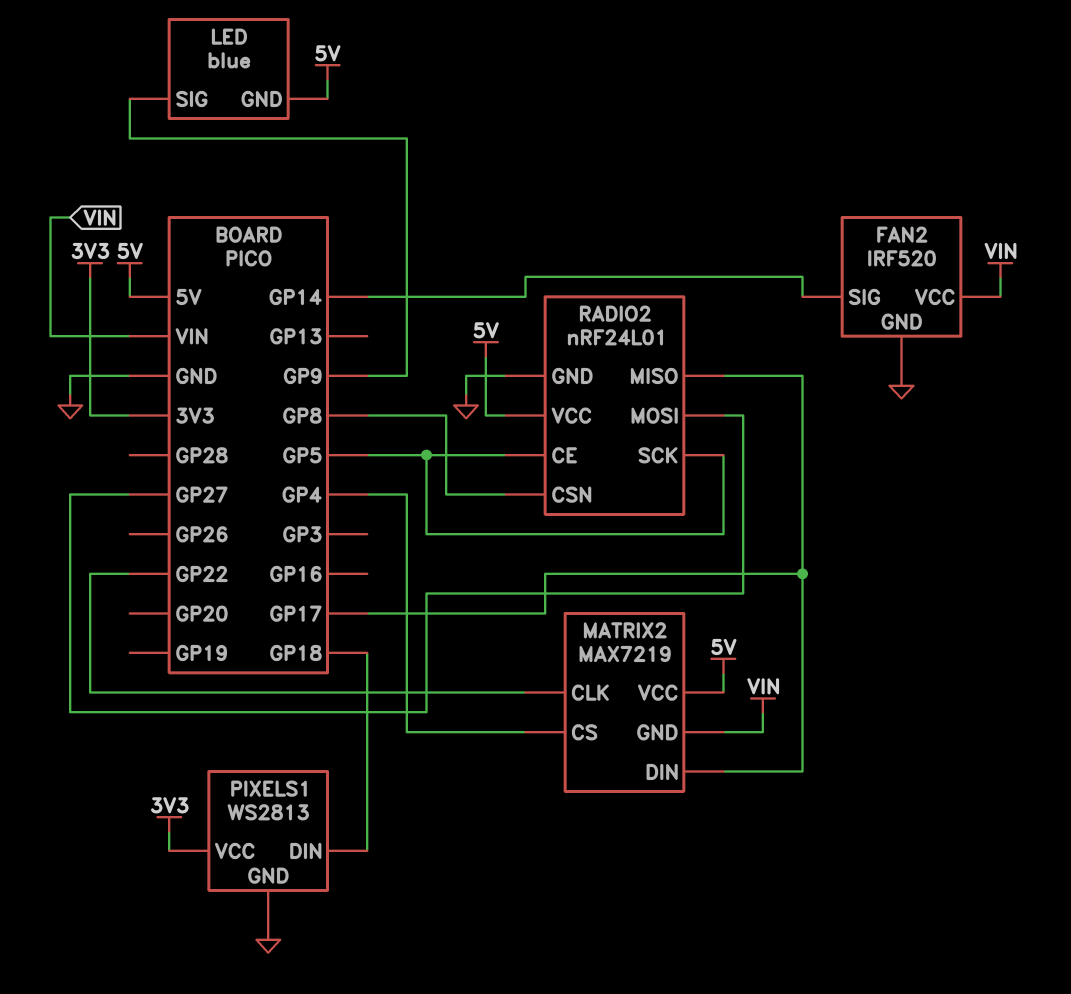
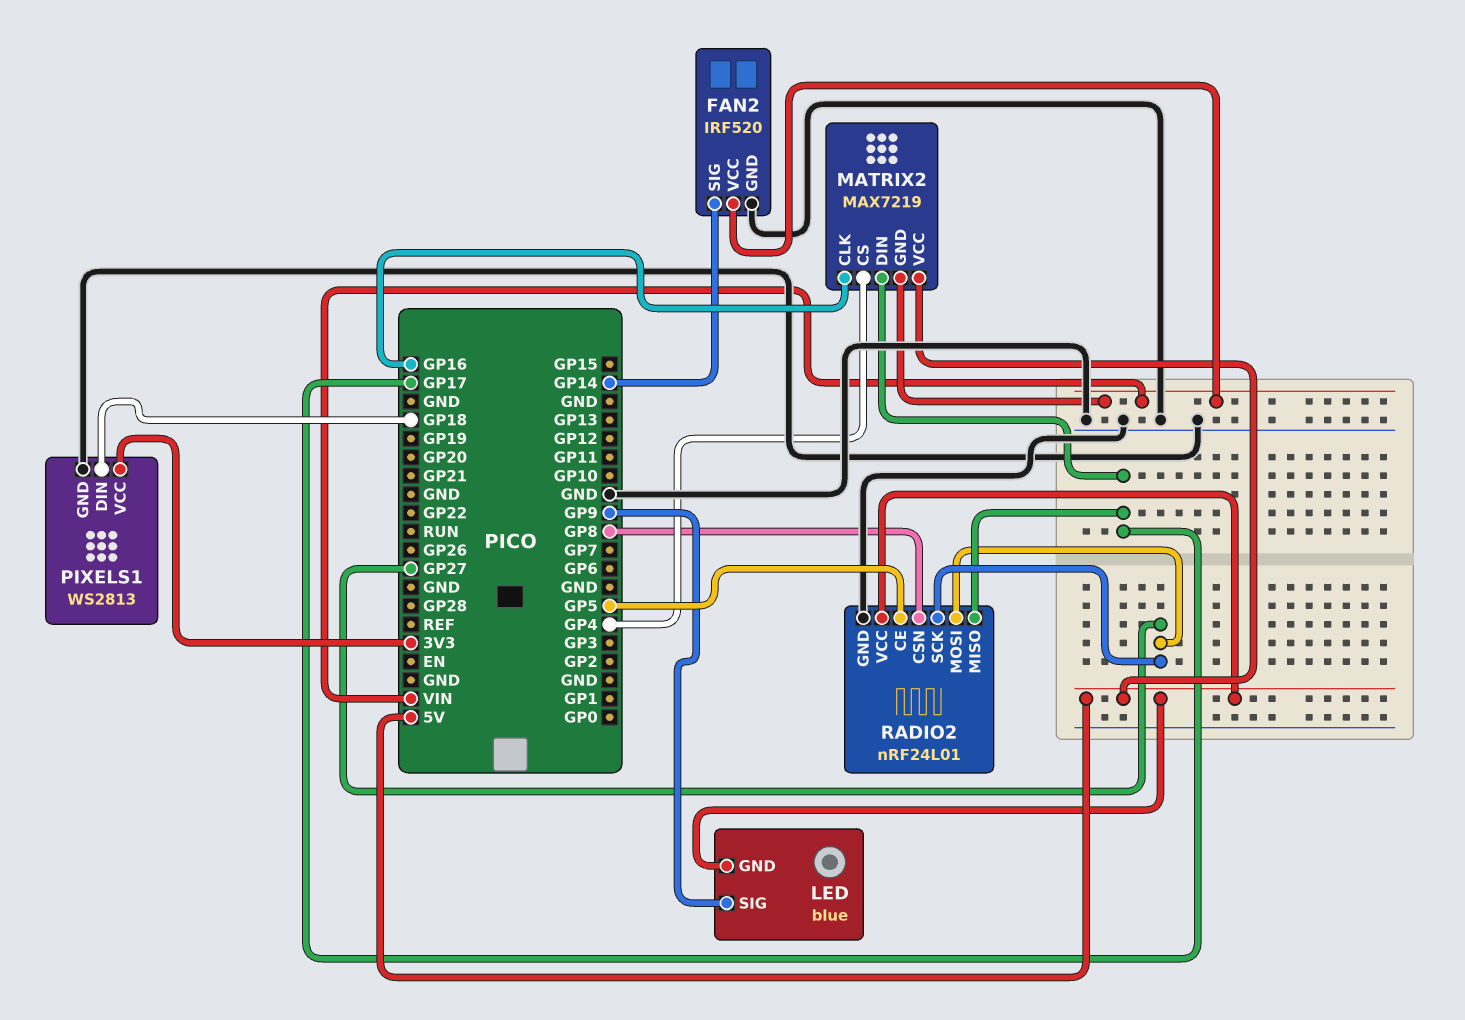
MATRIX2 pin CLK: GP22 -> GP16
RADIO2 pin SCK: GP5 -> GP27

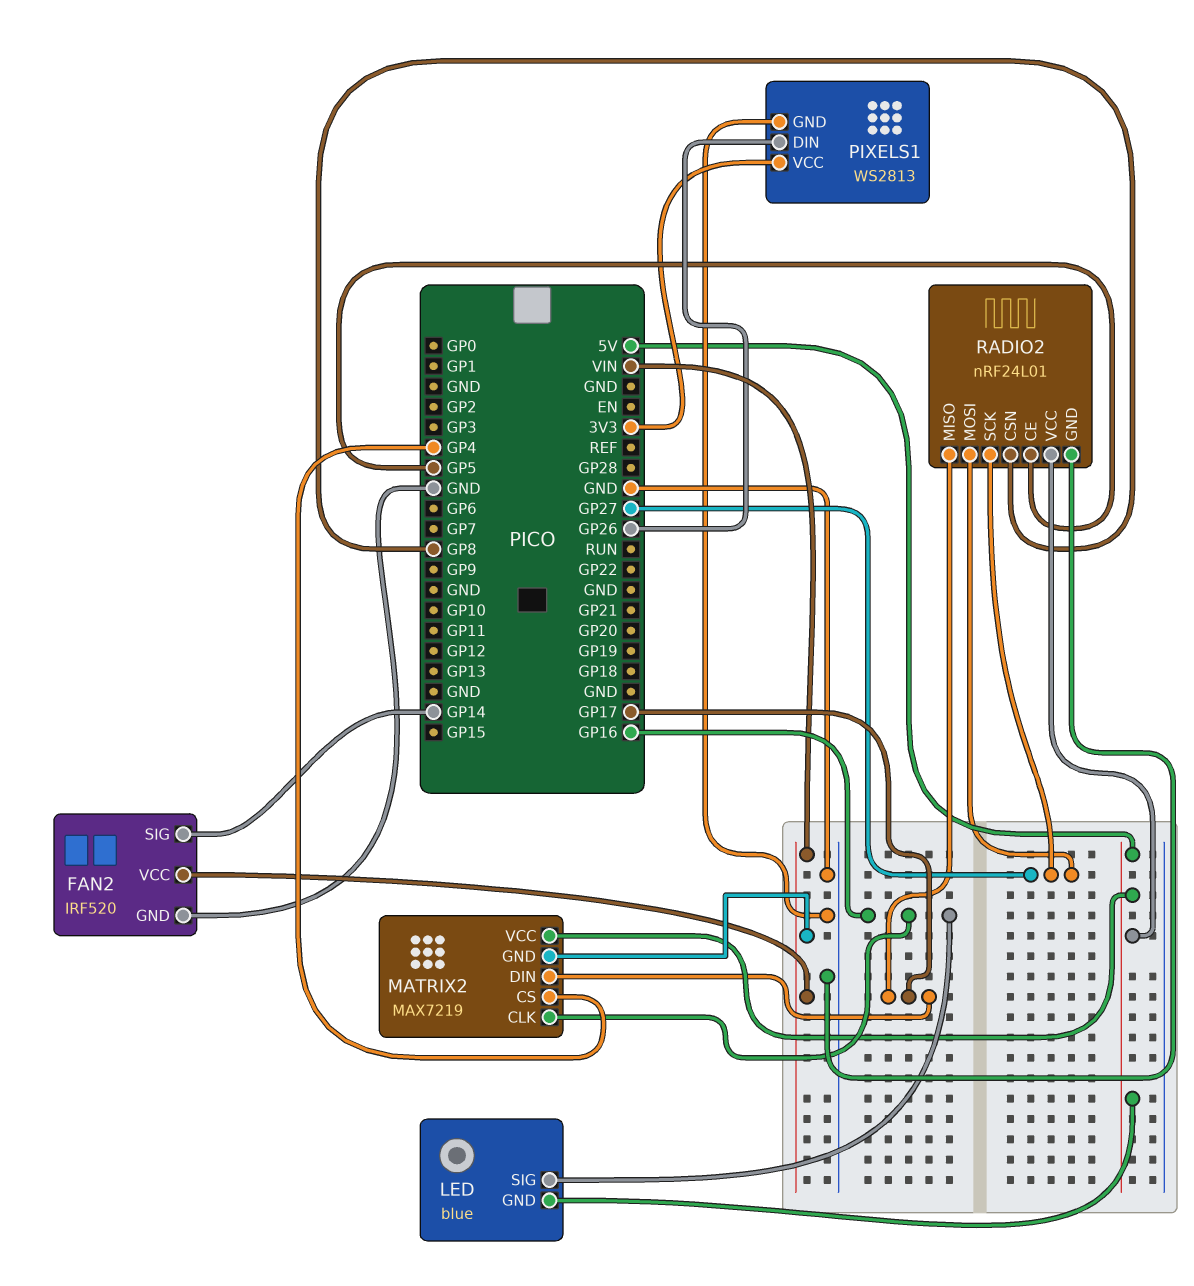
LED pin SIG: GP9 -> GP16
PIXELS1 pin DIN: GP18 -> GP26

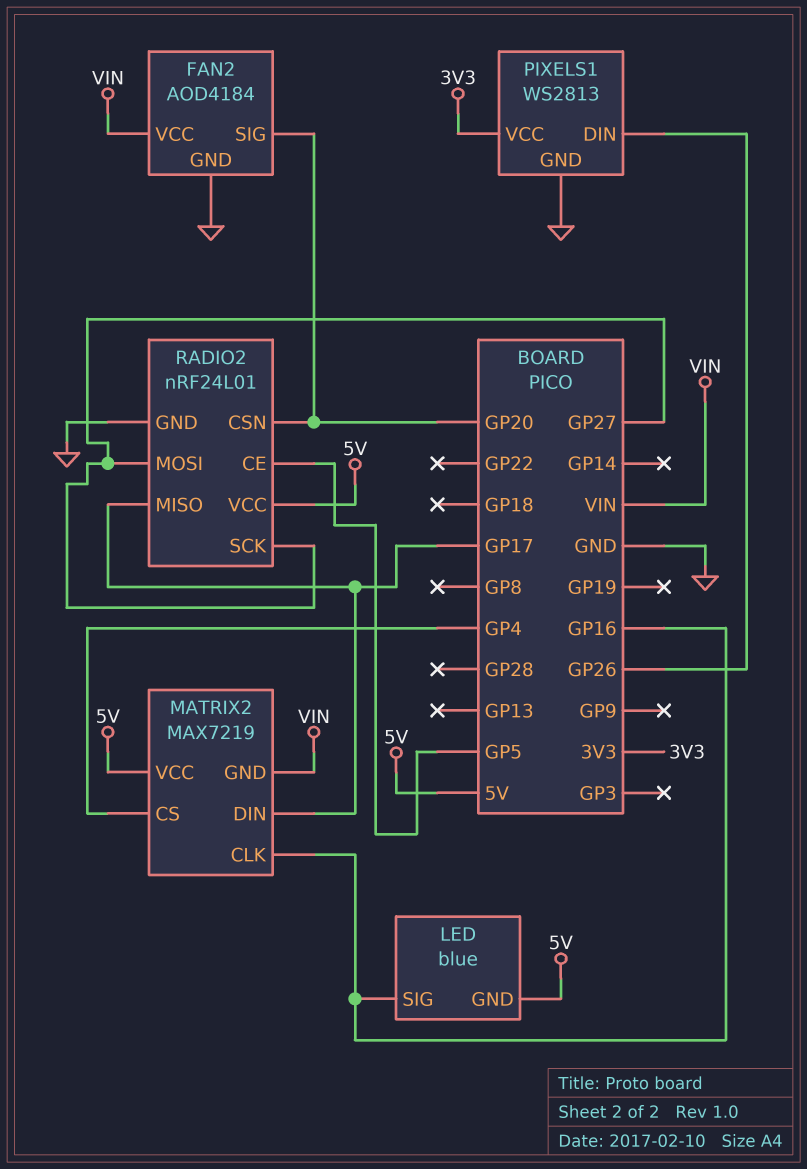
FAN2: IRF520 -> AOD4184
FAN2 pin SIG: GP14 -> GP20
RADIO2 pin CSN: GP8 -> GP20

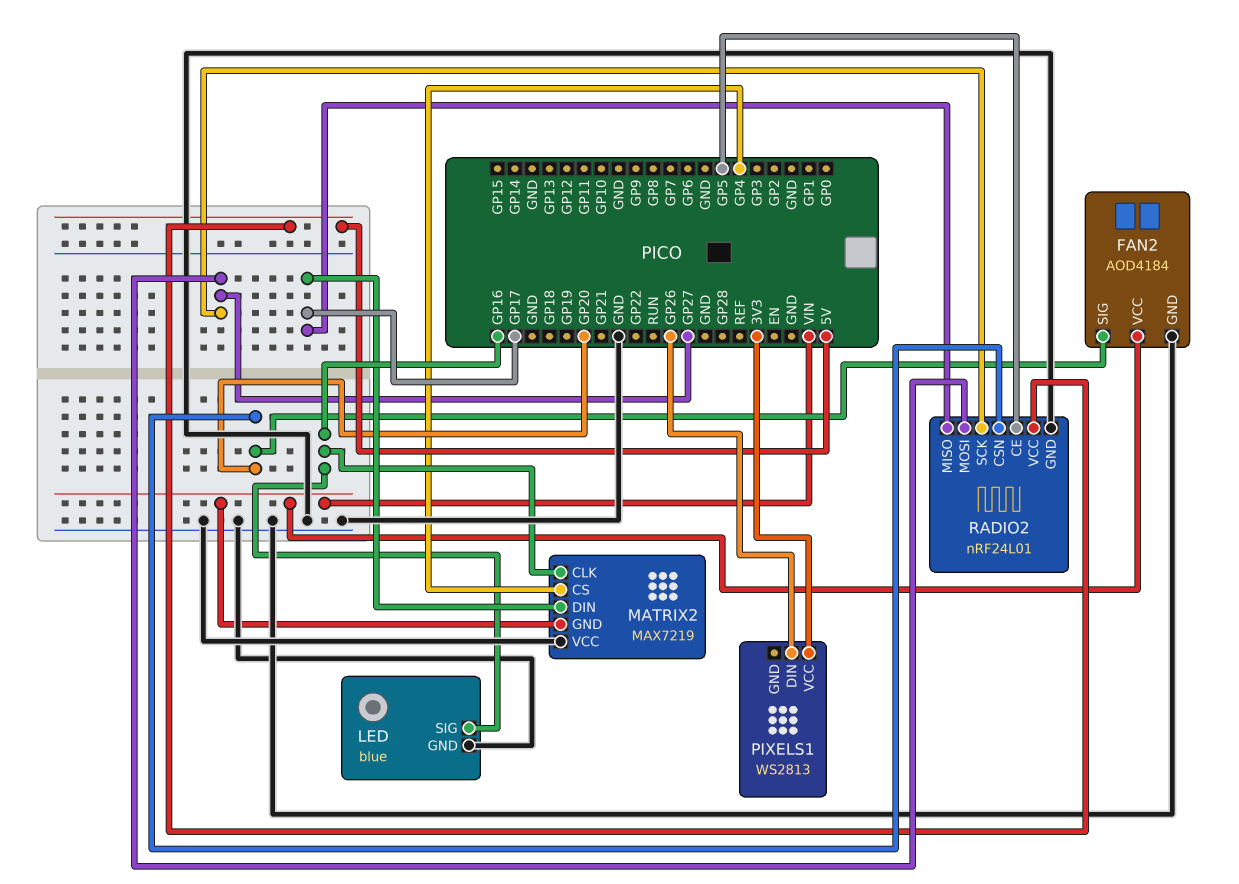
LED pin GND: 5V -> GND
MATRIX2 pin VCC: 5V -> GND
PIXELS1 pin GND: GND -> none

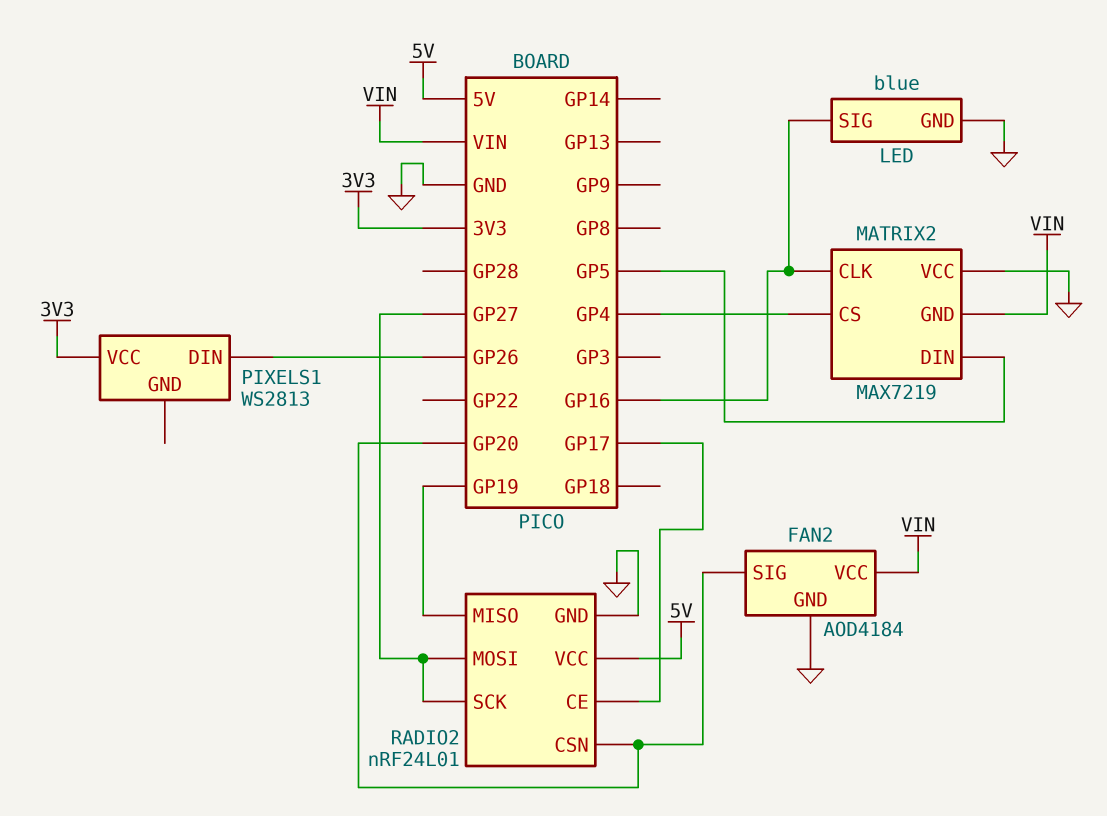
MATRIX2 pin DIN: GP17 -> GP5
RADIO2 pin CE: GP5 -> GP17
RADIO2 pin MISO: GP17 -> GP19

